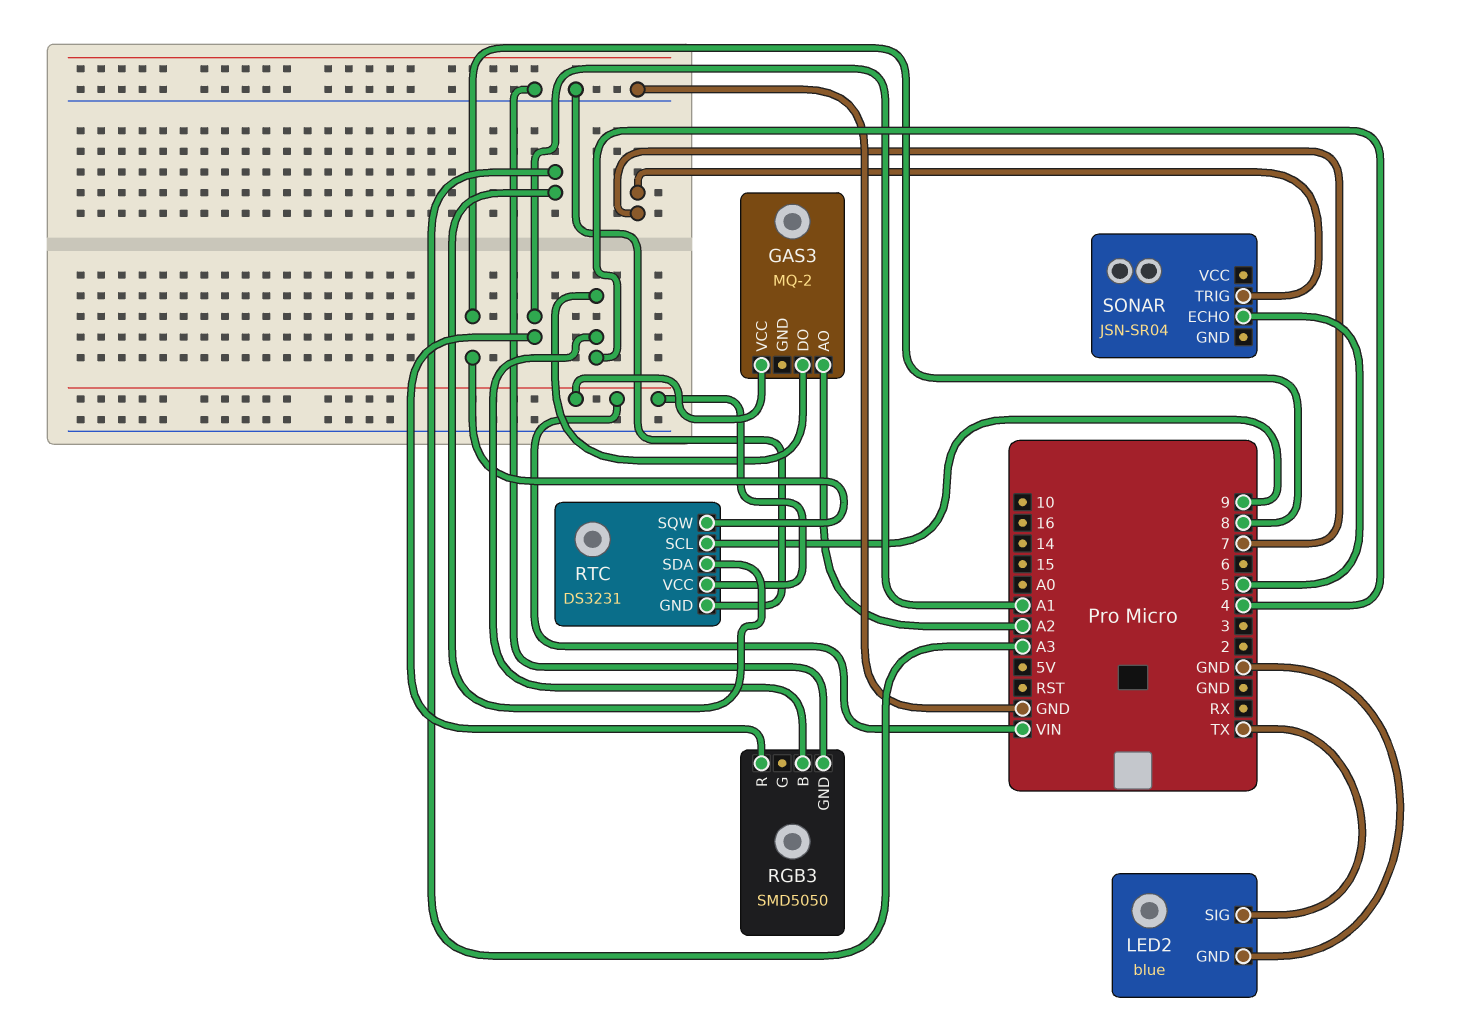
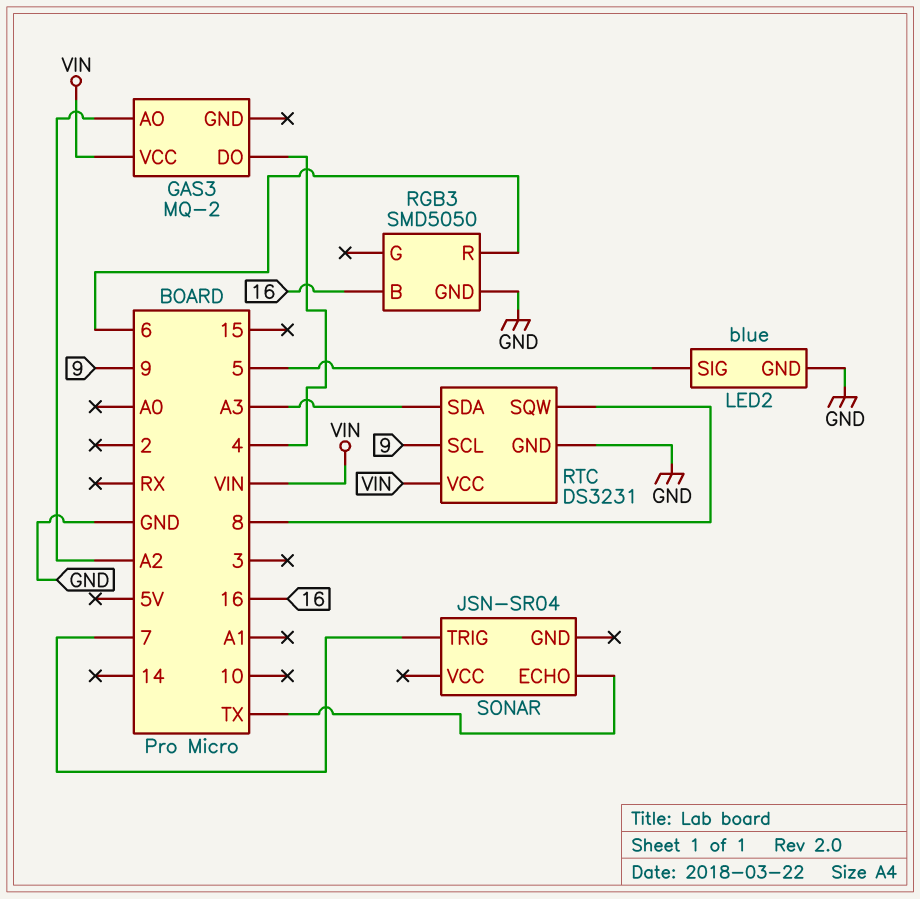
LED2 pin SIG: TX -> 5
RGB3 pin B: 4 -> 16
RGB3 pin R: A1 -> 6
SONAR pin ECHO: 5 -> TX

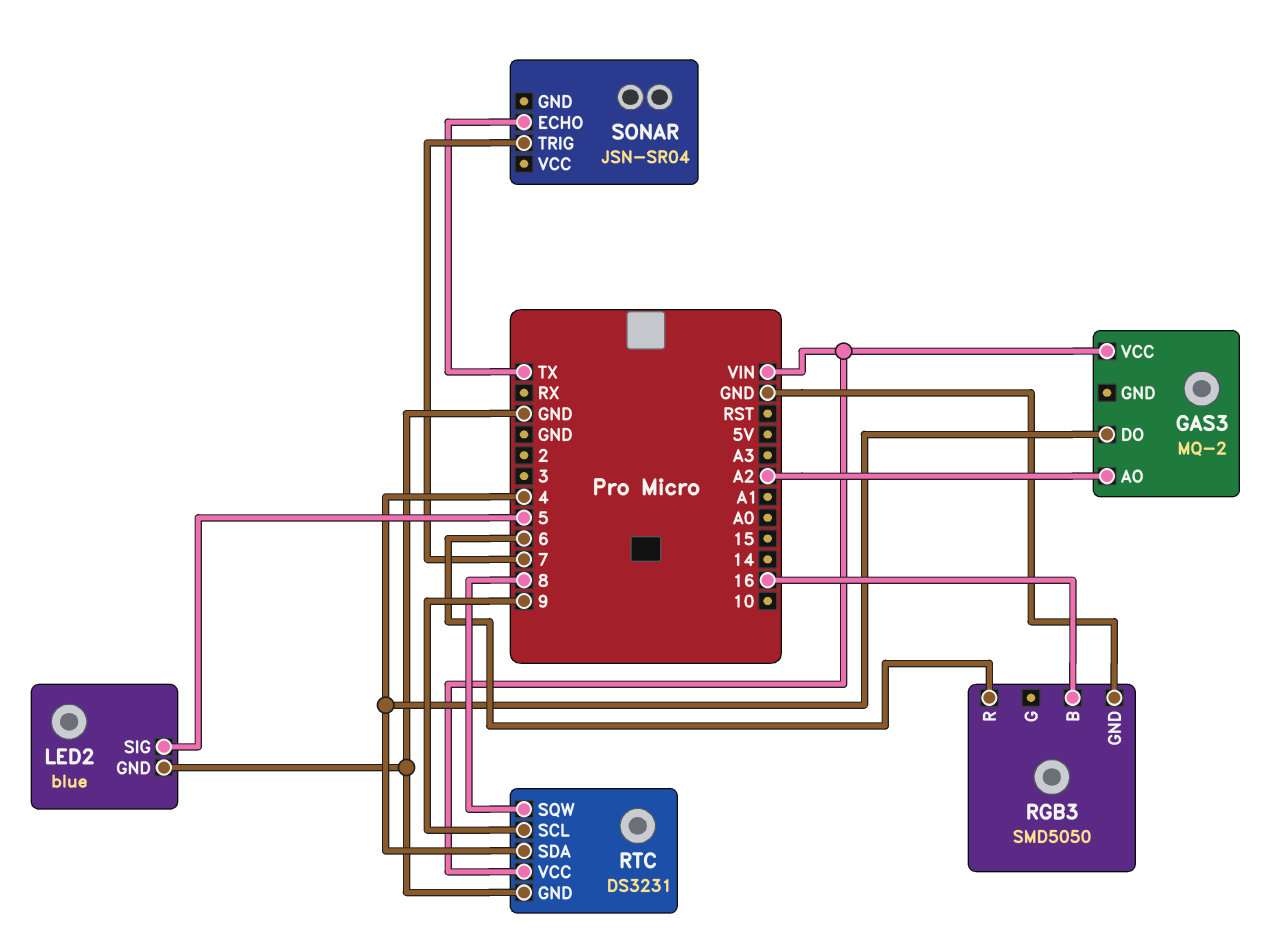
RTC pin SDA: A3 -> 4

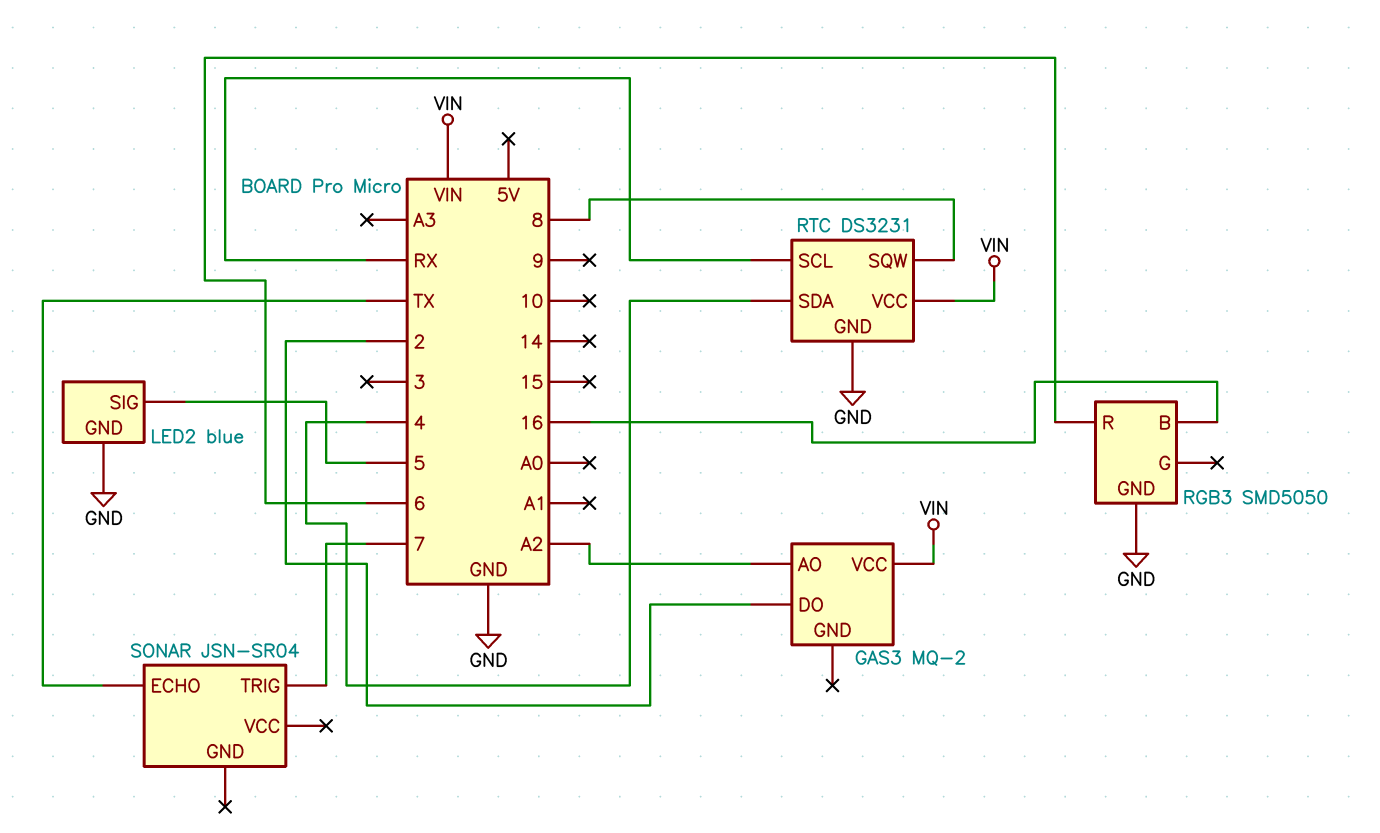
GAS3 pin DO: 4 -> 2
RTC pin SCL: 9 -> RX

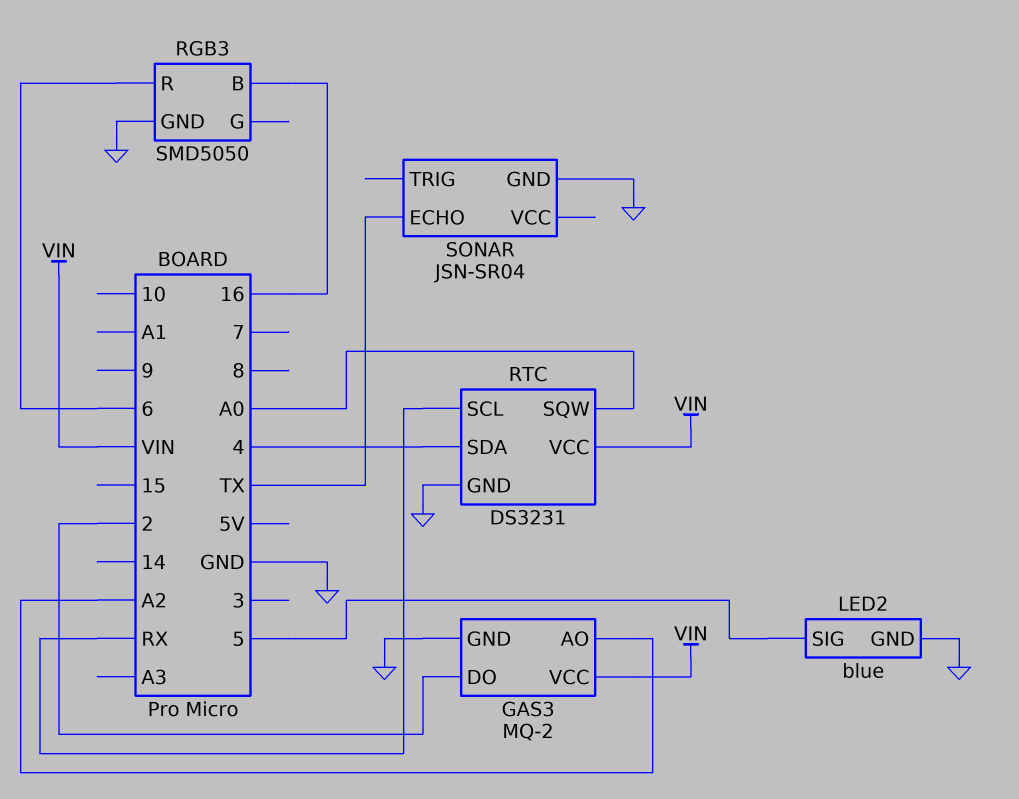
GAS3 pin GND: none -> GND
RTC pin SQW: 8 -> A0
SONAR pin GND: none -> GND
SONAR pin TRIG: 7 -> none

